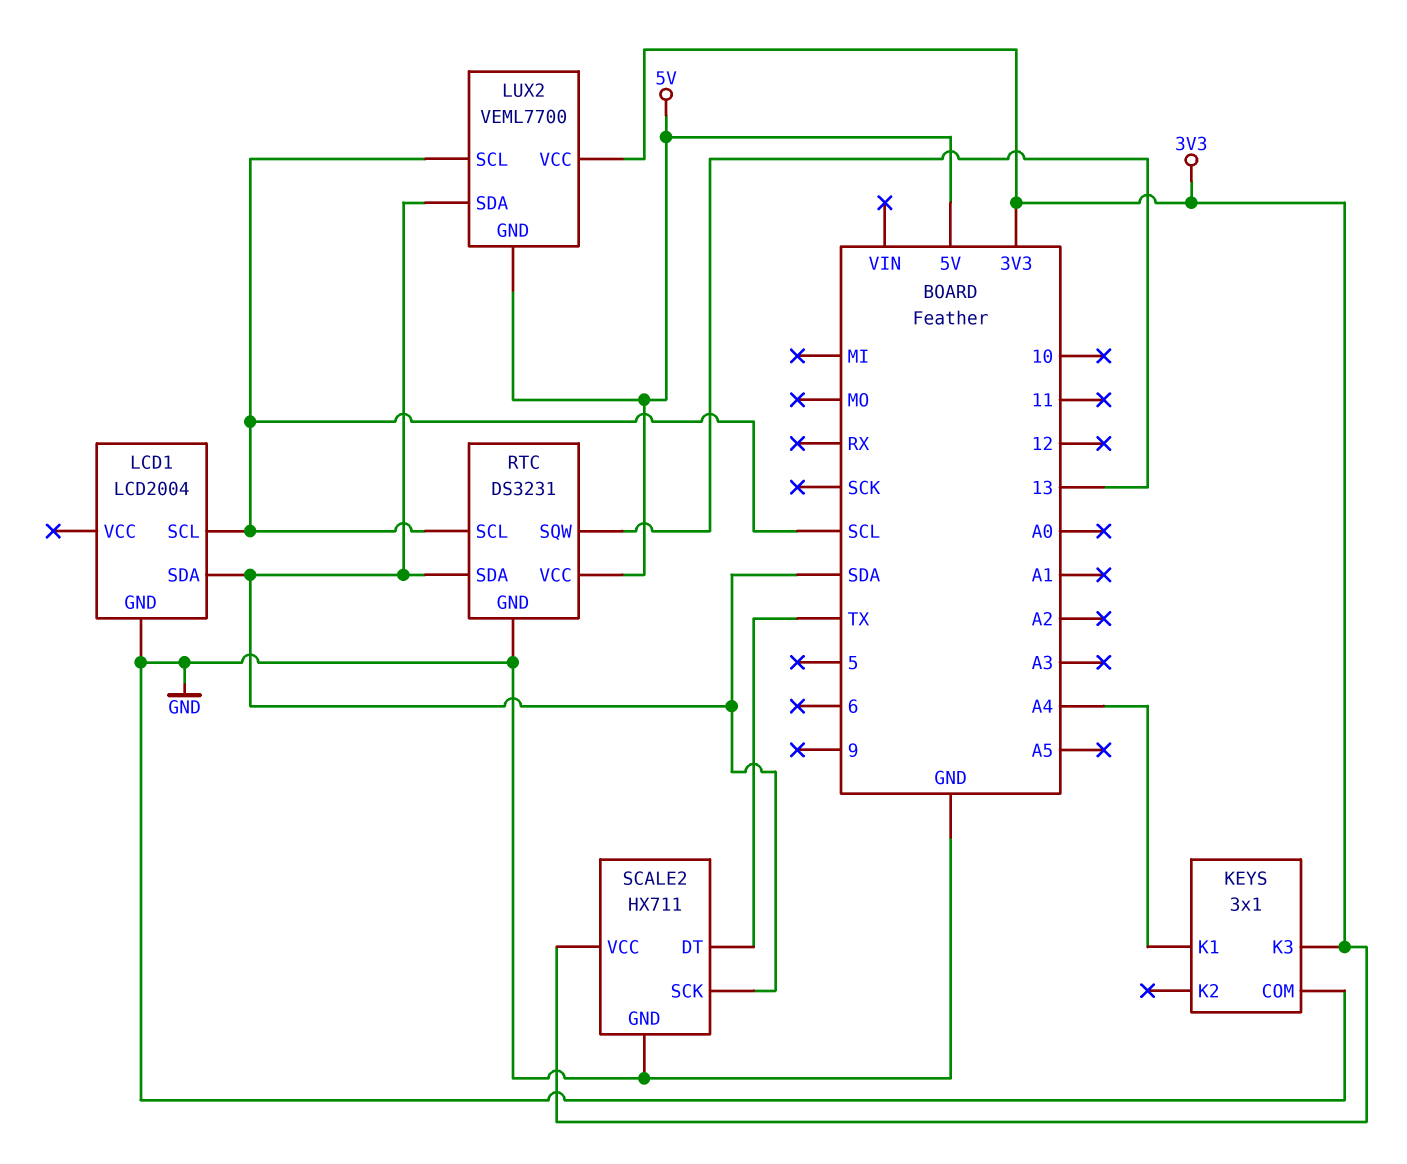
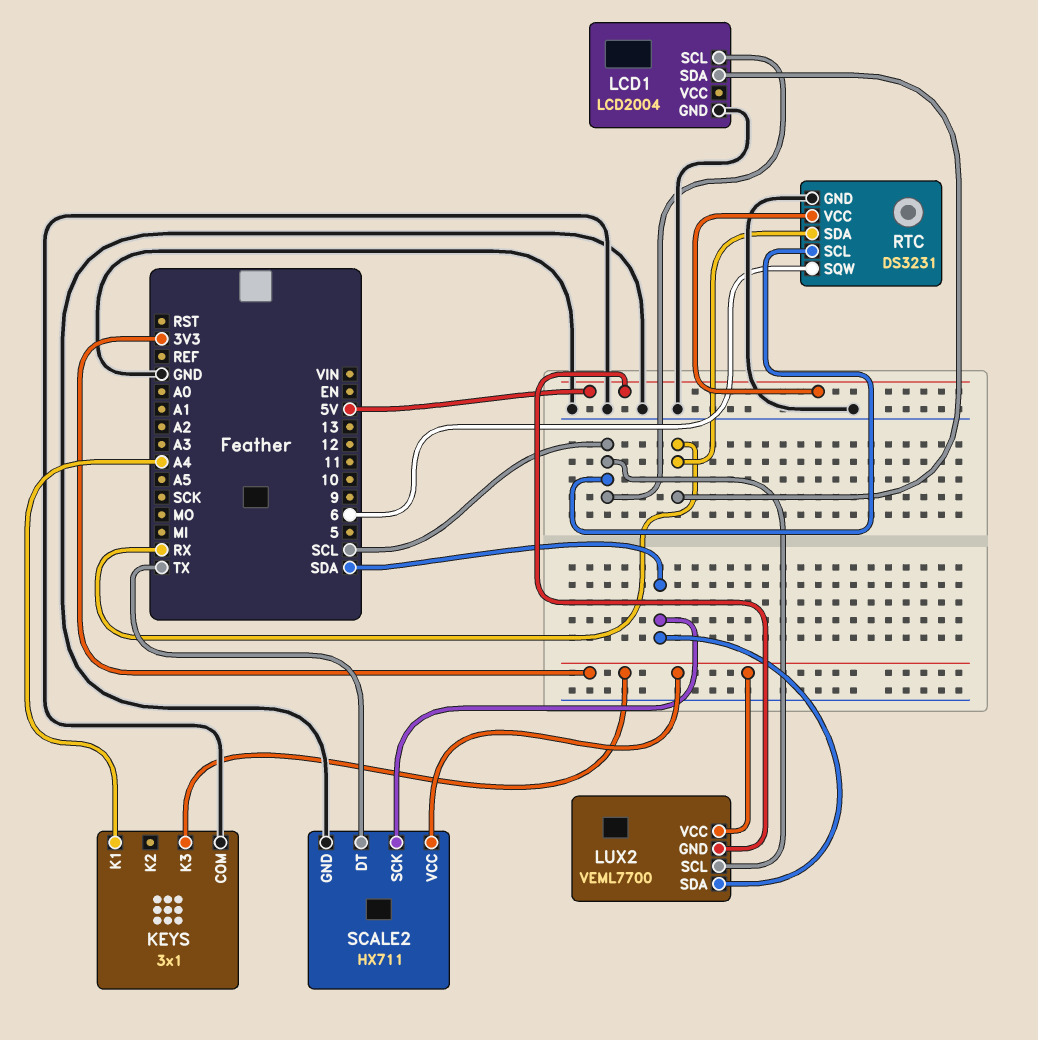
LCD1 pin SDA: SDA -> RX
RTC pin SDA: SDA -> RX
RTC pin SQW: 13 -> 6

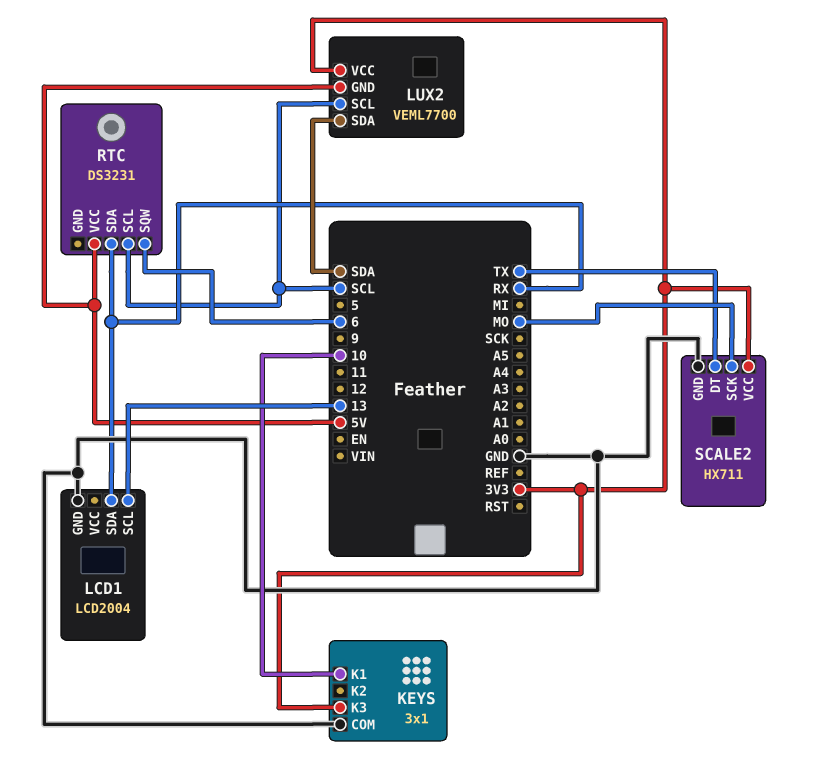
KEYS pin K1: A4 -> 10
LCD1 pin SCL: SCL -> 13
RTC pin GND: GND -> none
SCALE2 pin SCK: SDA -> MO

